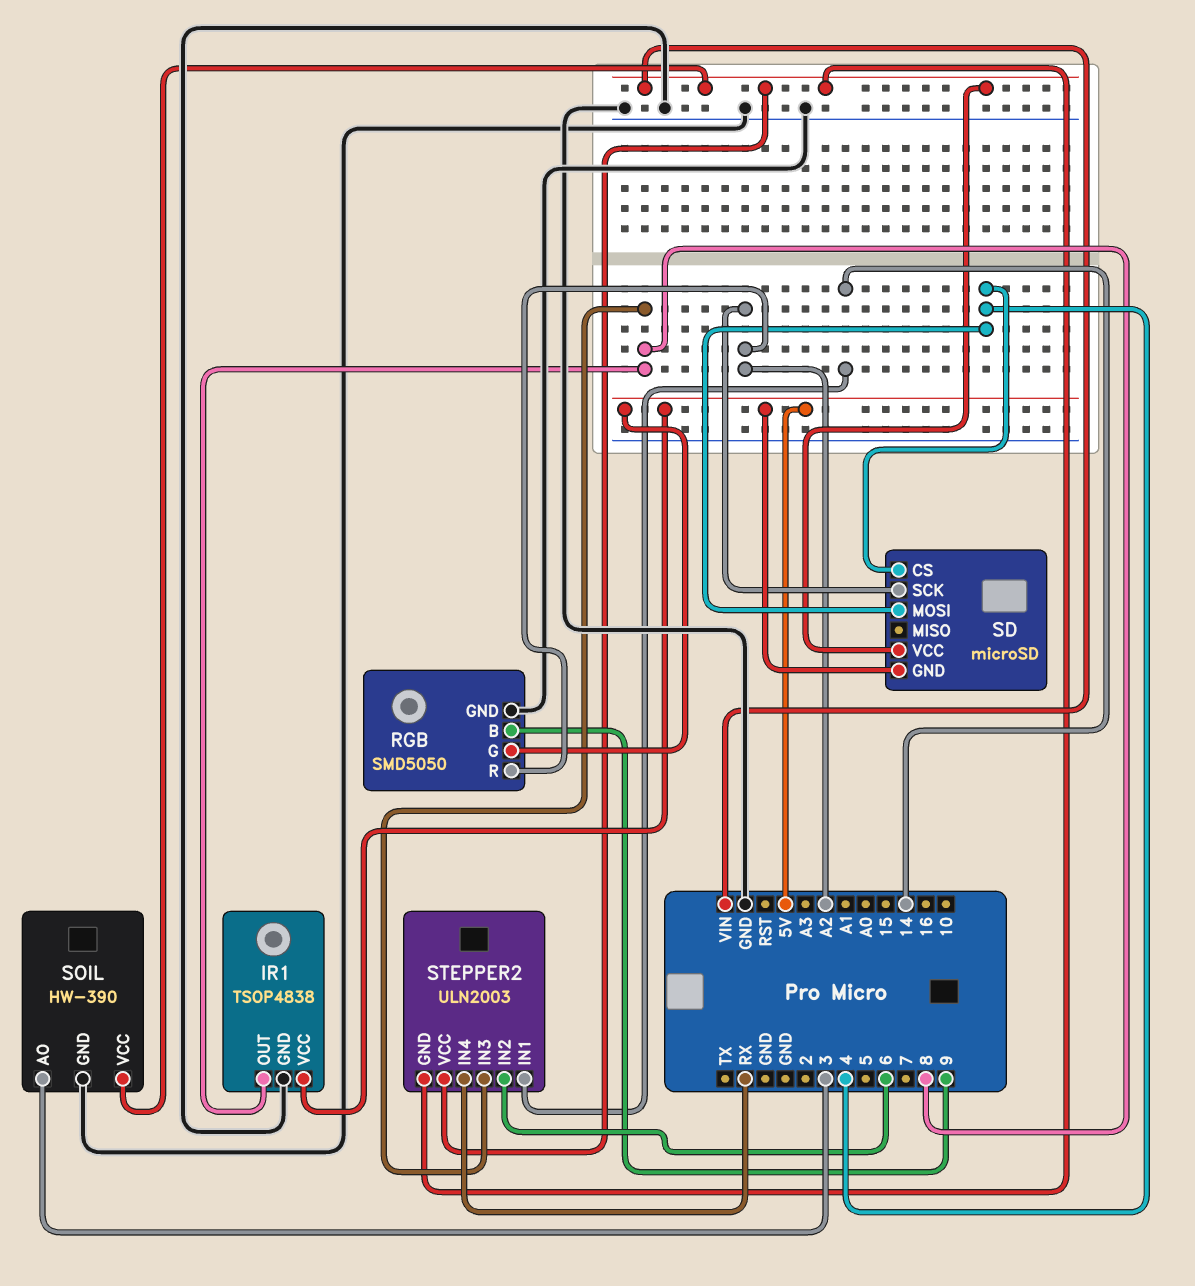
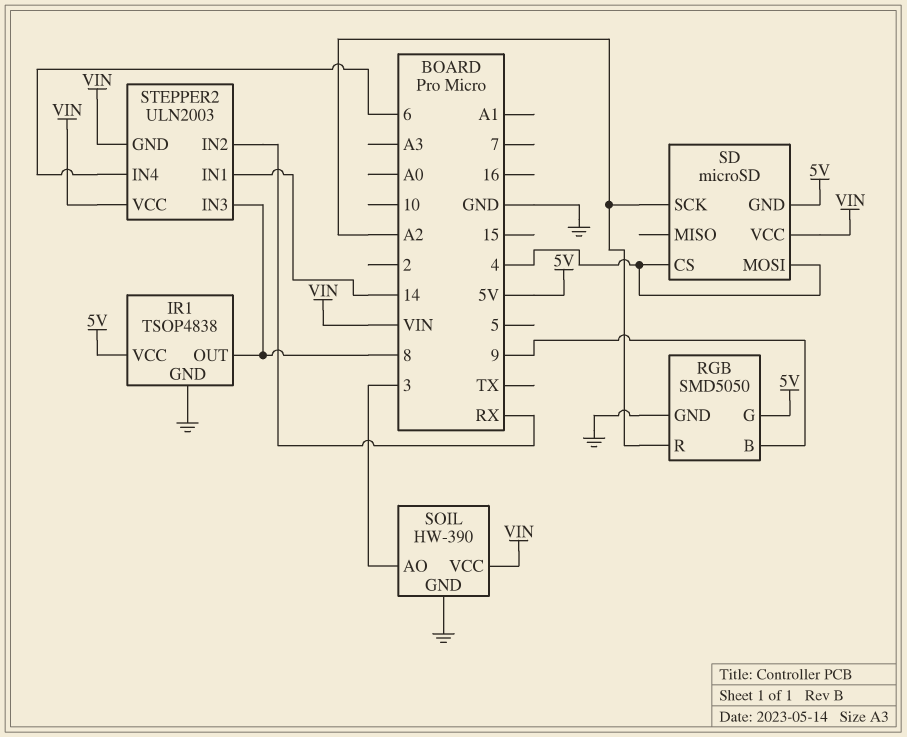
STEPPER2 pin IN2: 6 -> RX
STEPPER2 pin IN4: RX -> 6

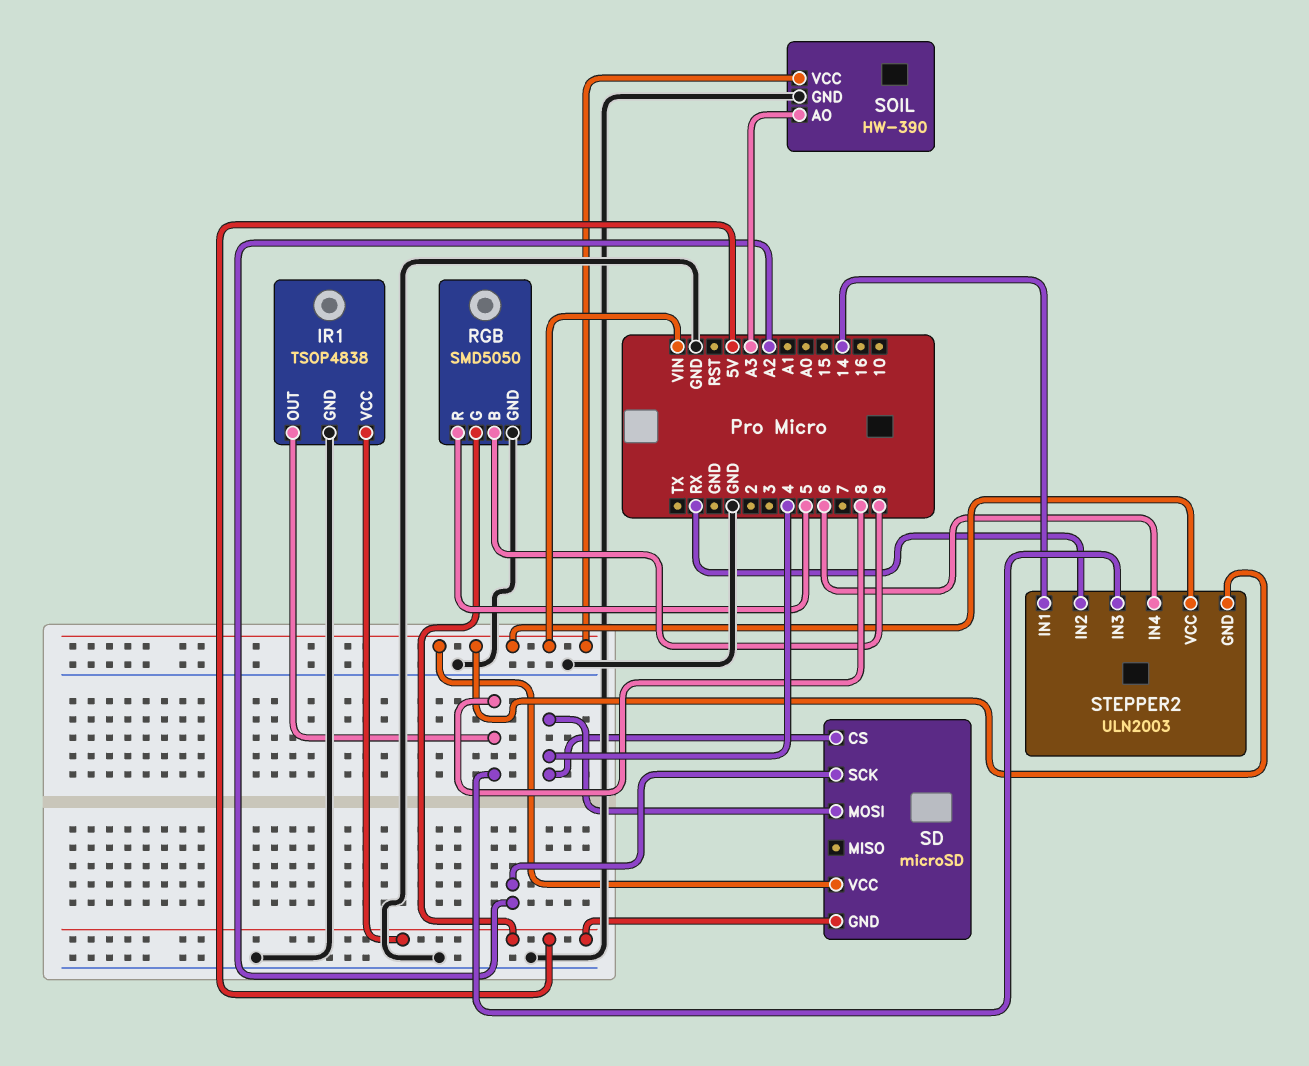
RGB pin R: A2 -> 5
SOIL pin AO: 3 -> A3

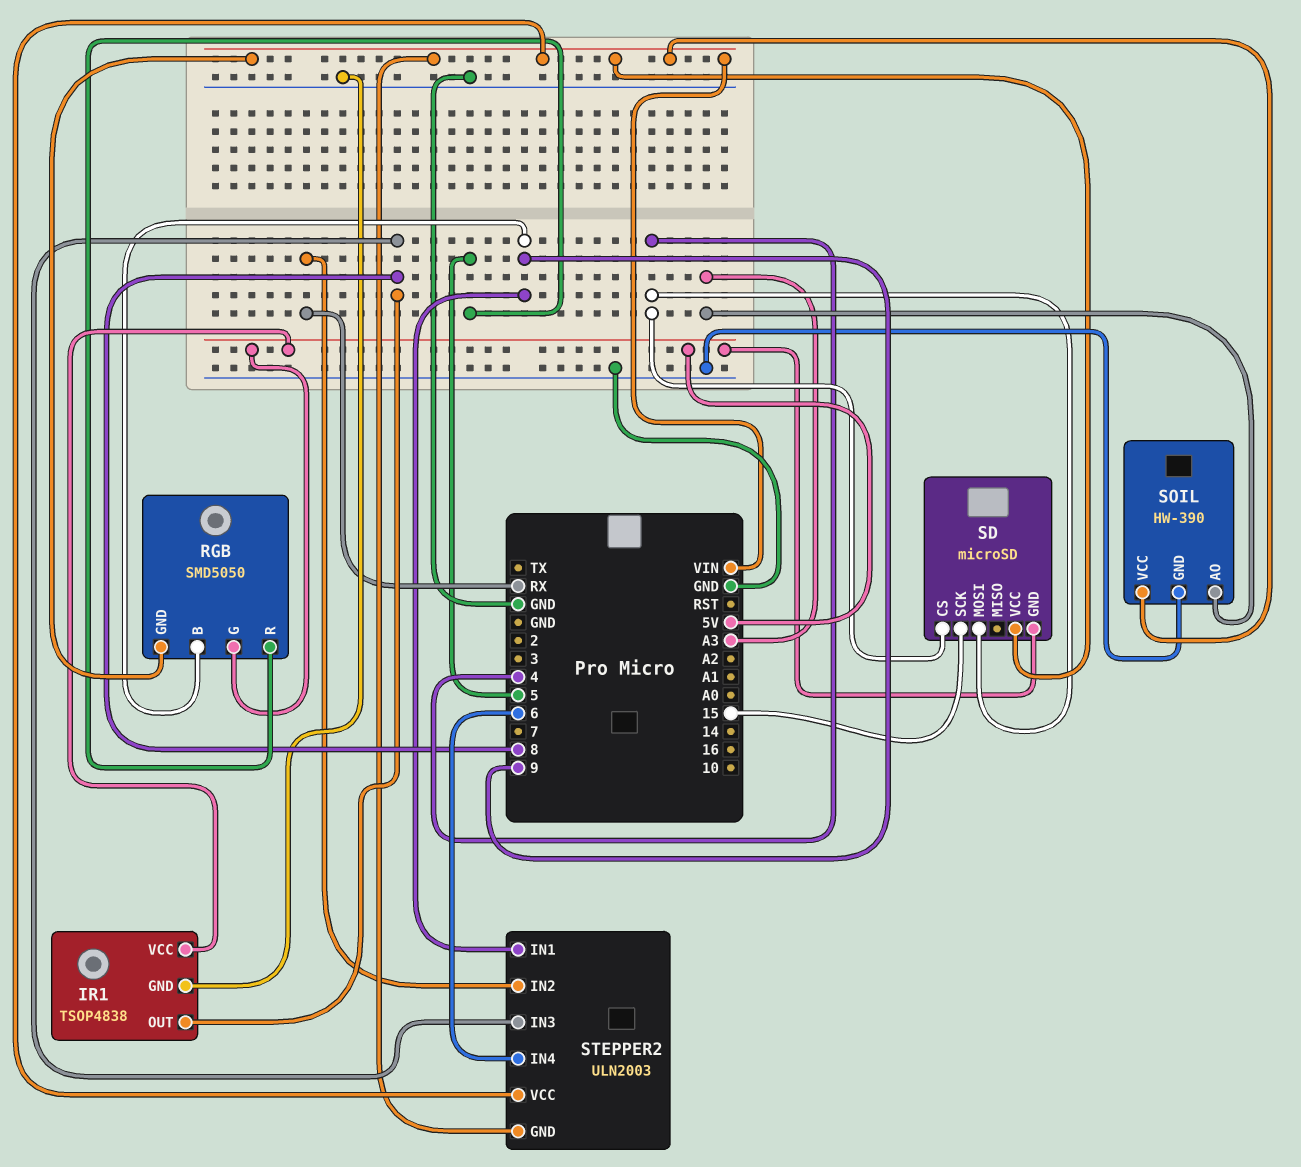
RGB pin GND: GND -> VIN
SD pin SCK: A2 -> 15
STEPPER2 pin IN1: 14 -> 9

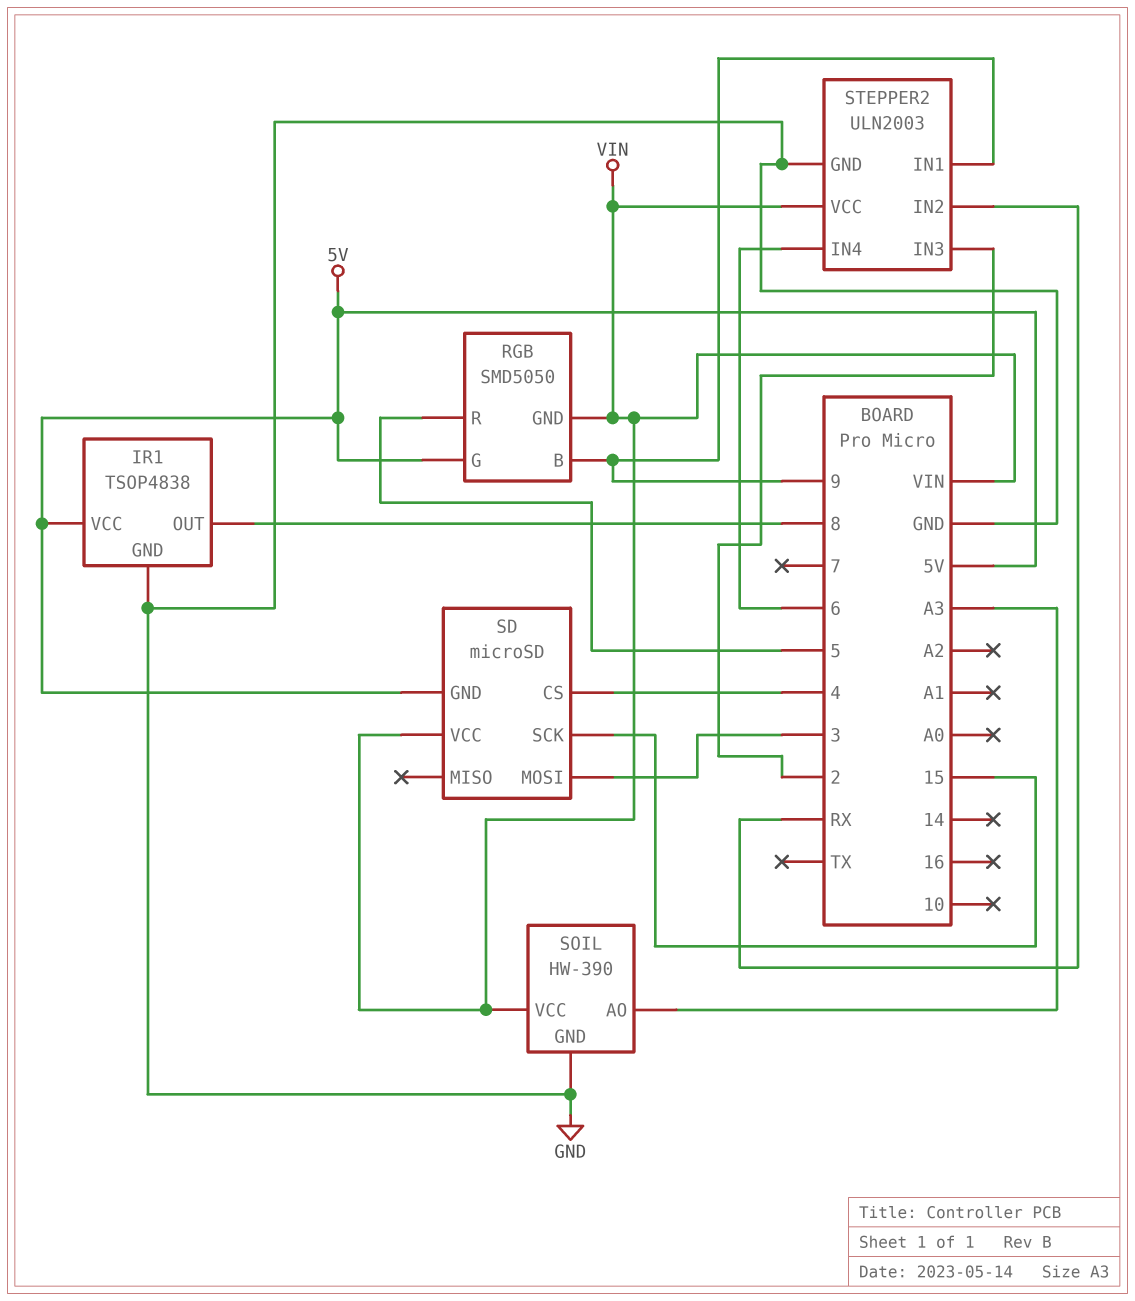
SD pin MOSI: 4 -> 3
STEPPER2 pin GND: VIN -> GND
STEPPER2 pin IN3: 8 -> 2

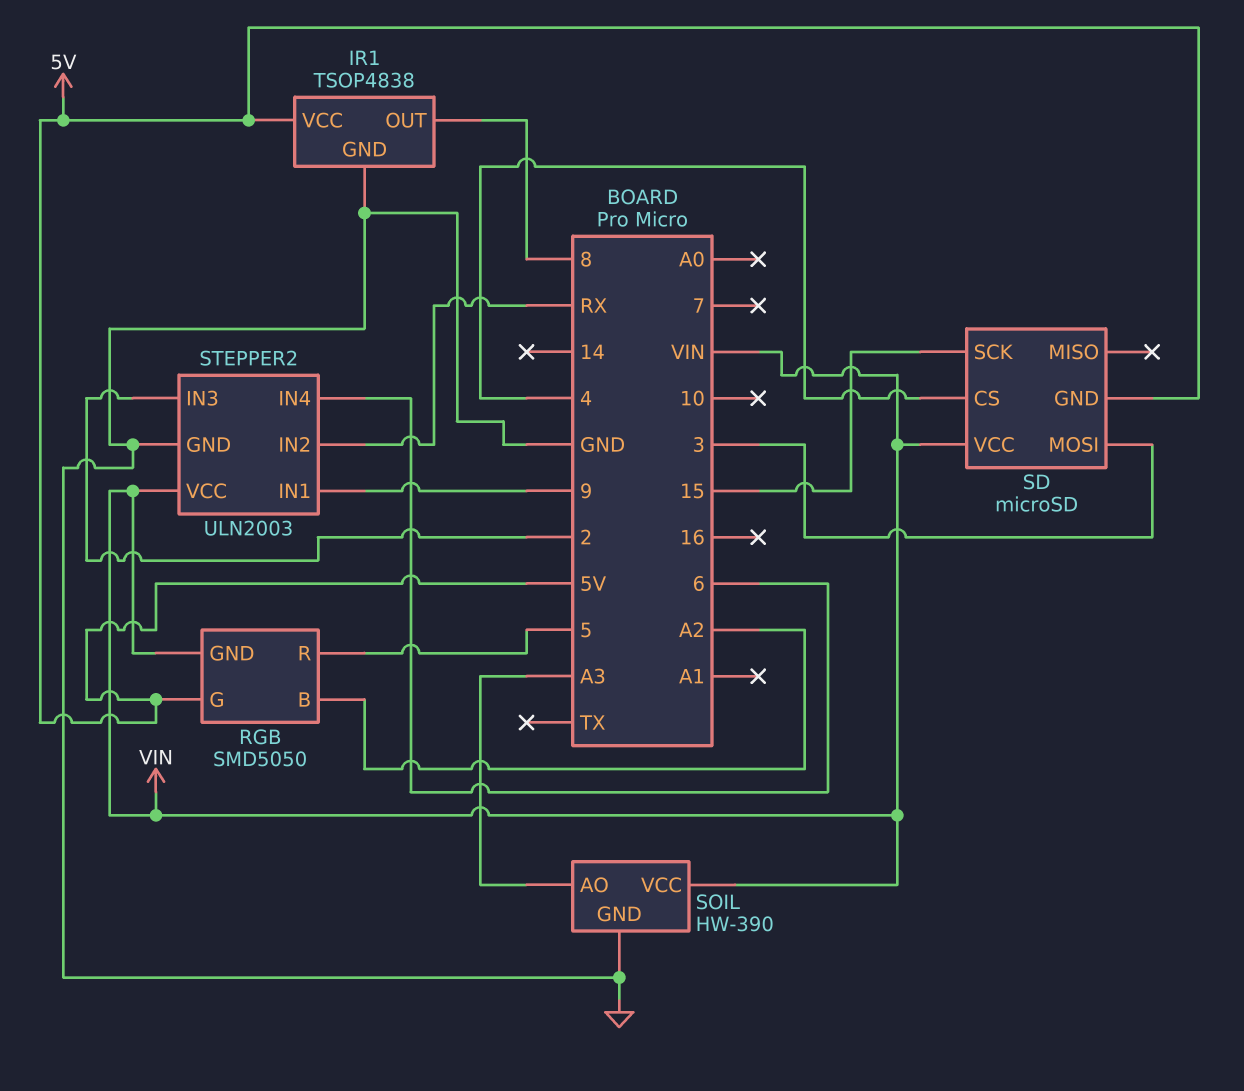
RGB pin B: 9 -> A2

